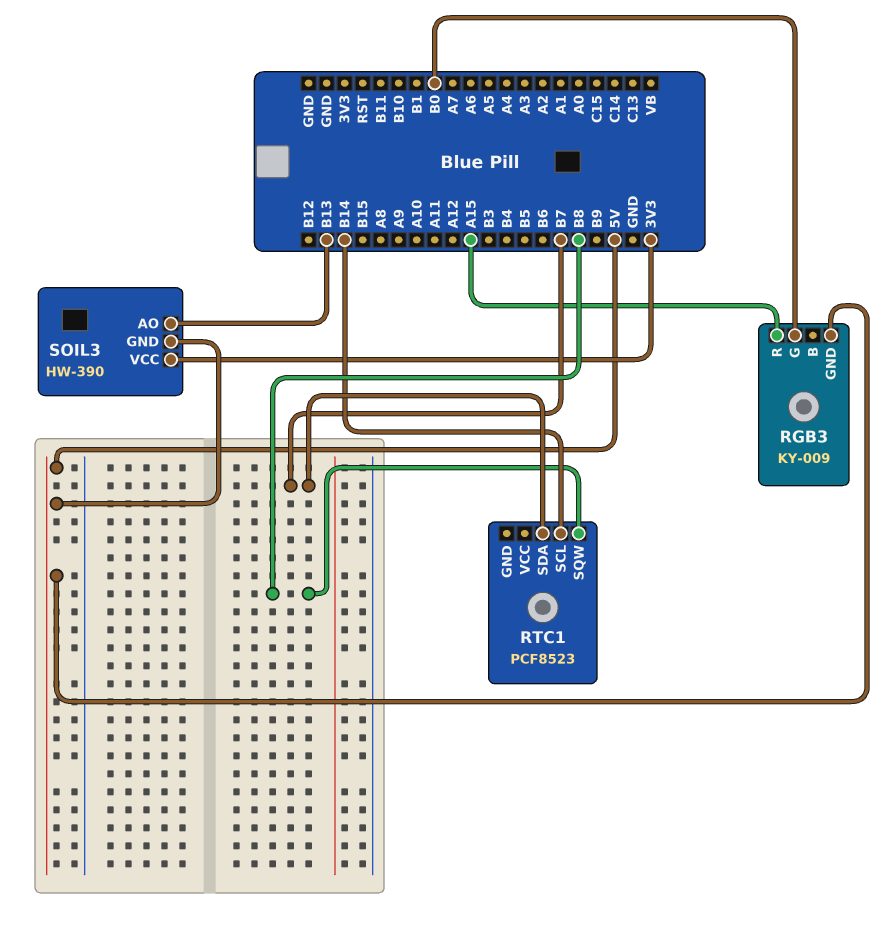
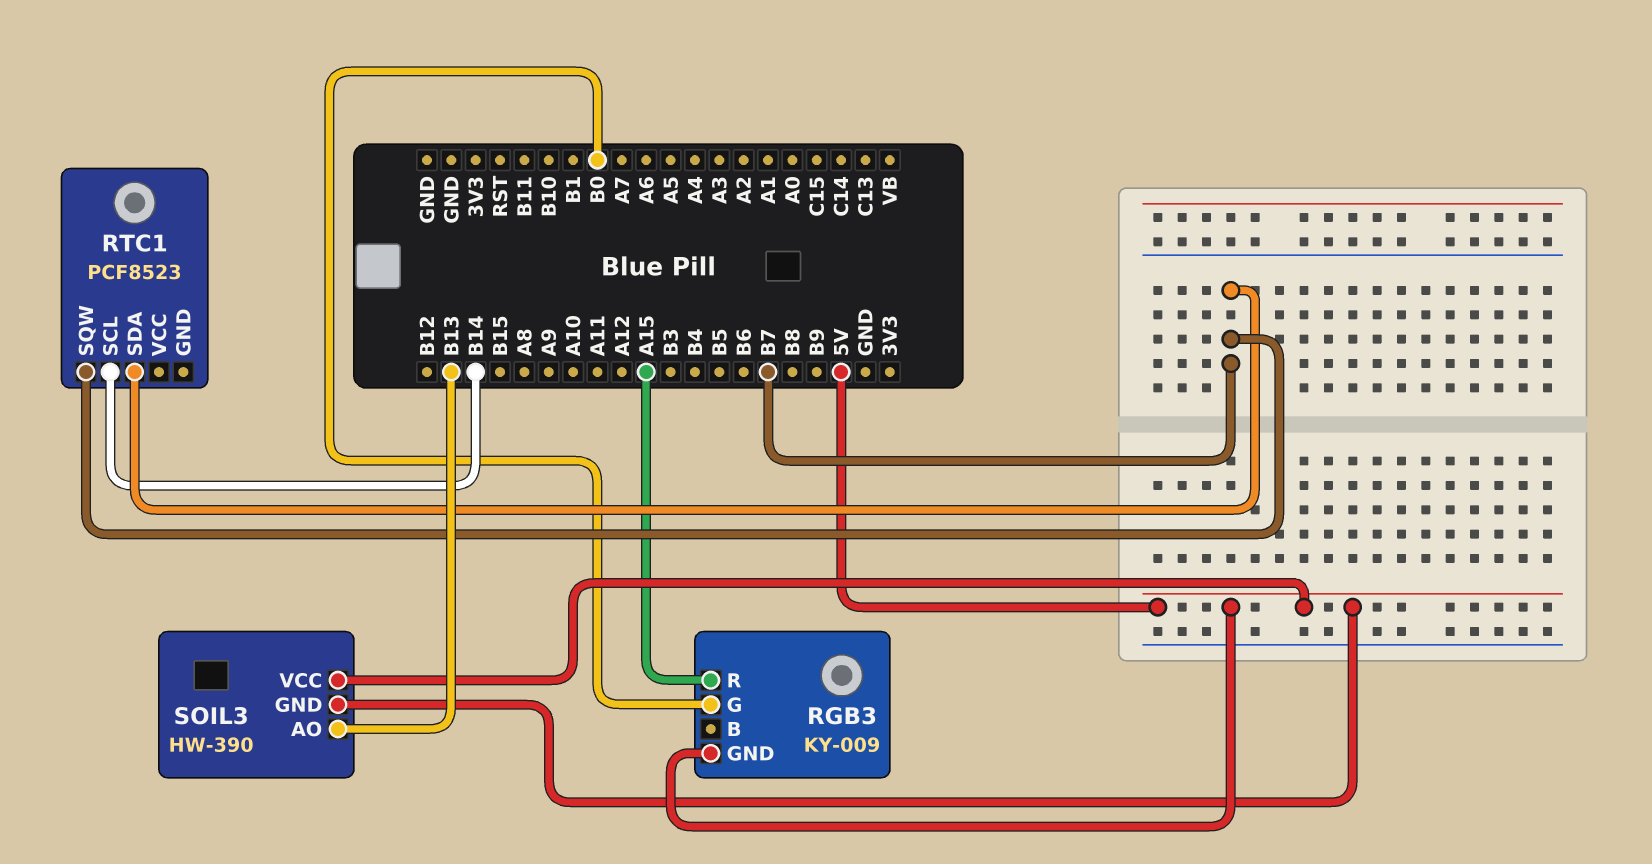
RTC1 pin SQW: B8 -> B7
SOIL3 pin VCC: 3V3 -> 5V

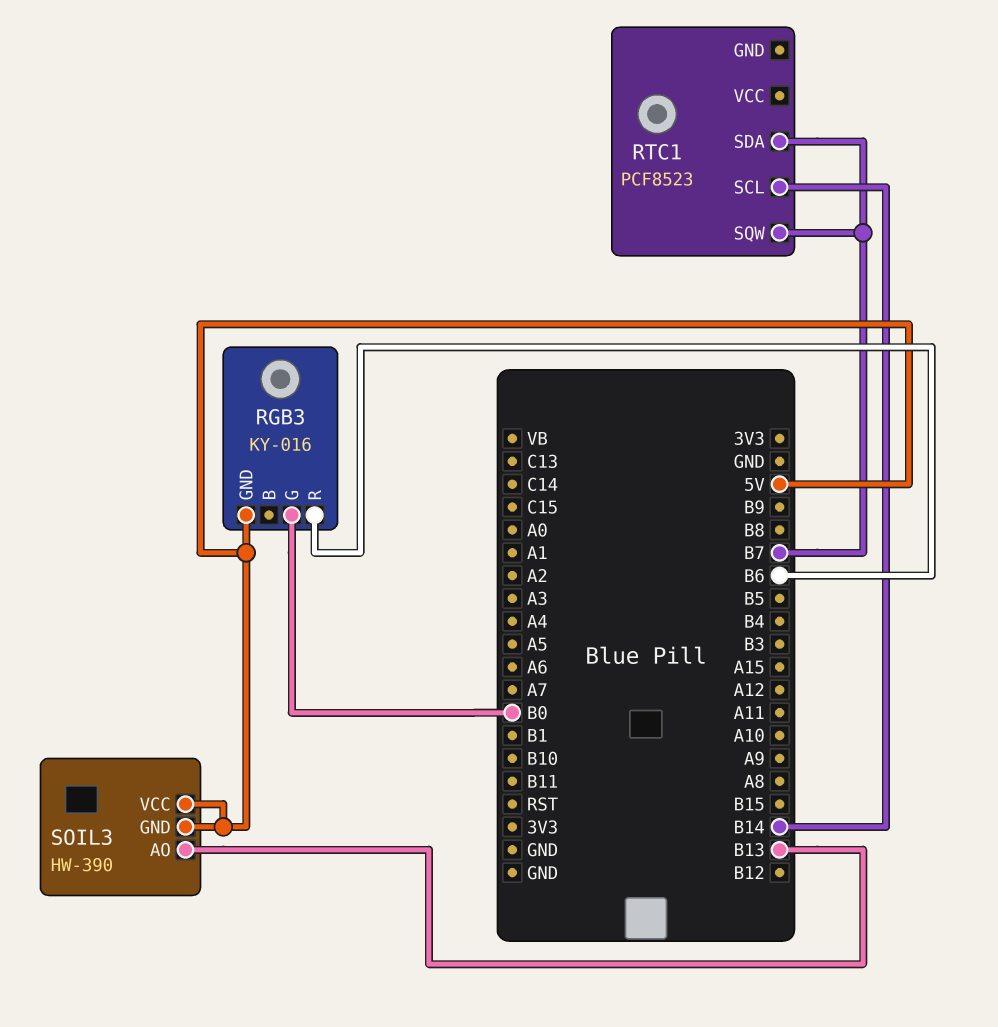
RGB3: KY-009 -> KY-016
RGB3 pin R: A15 -> B6

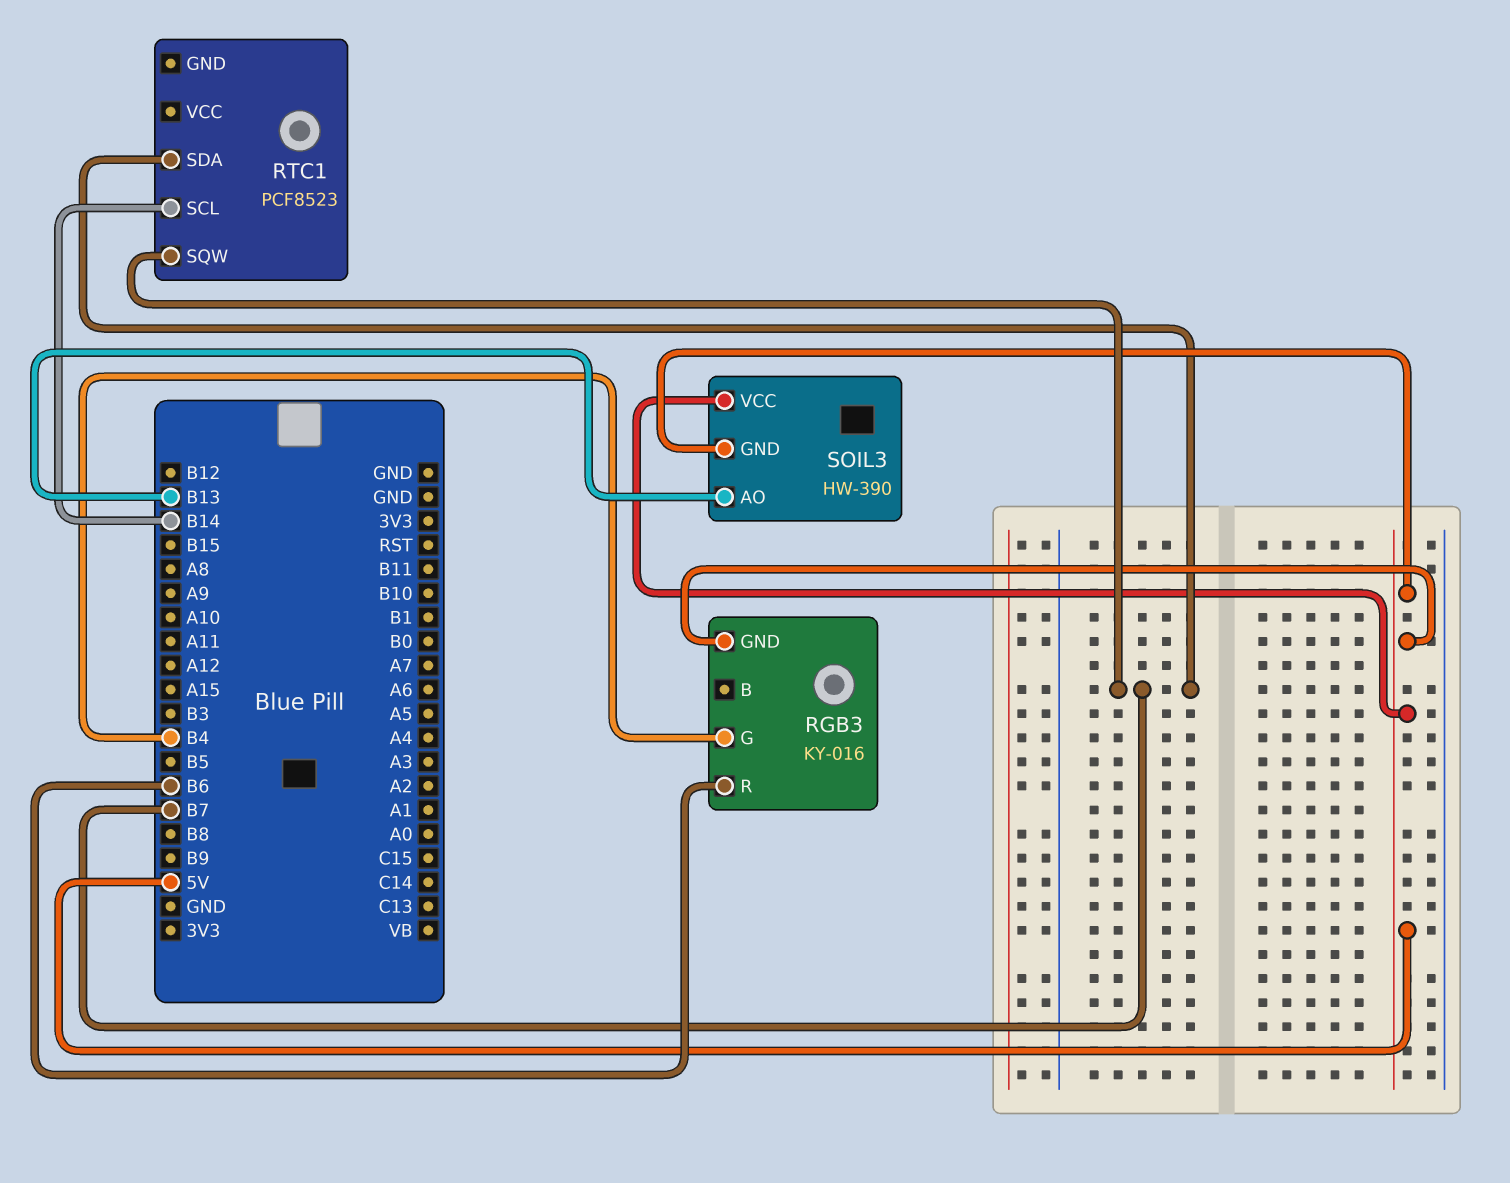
RGB3 pin G: B0 -> B4

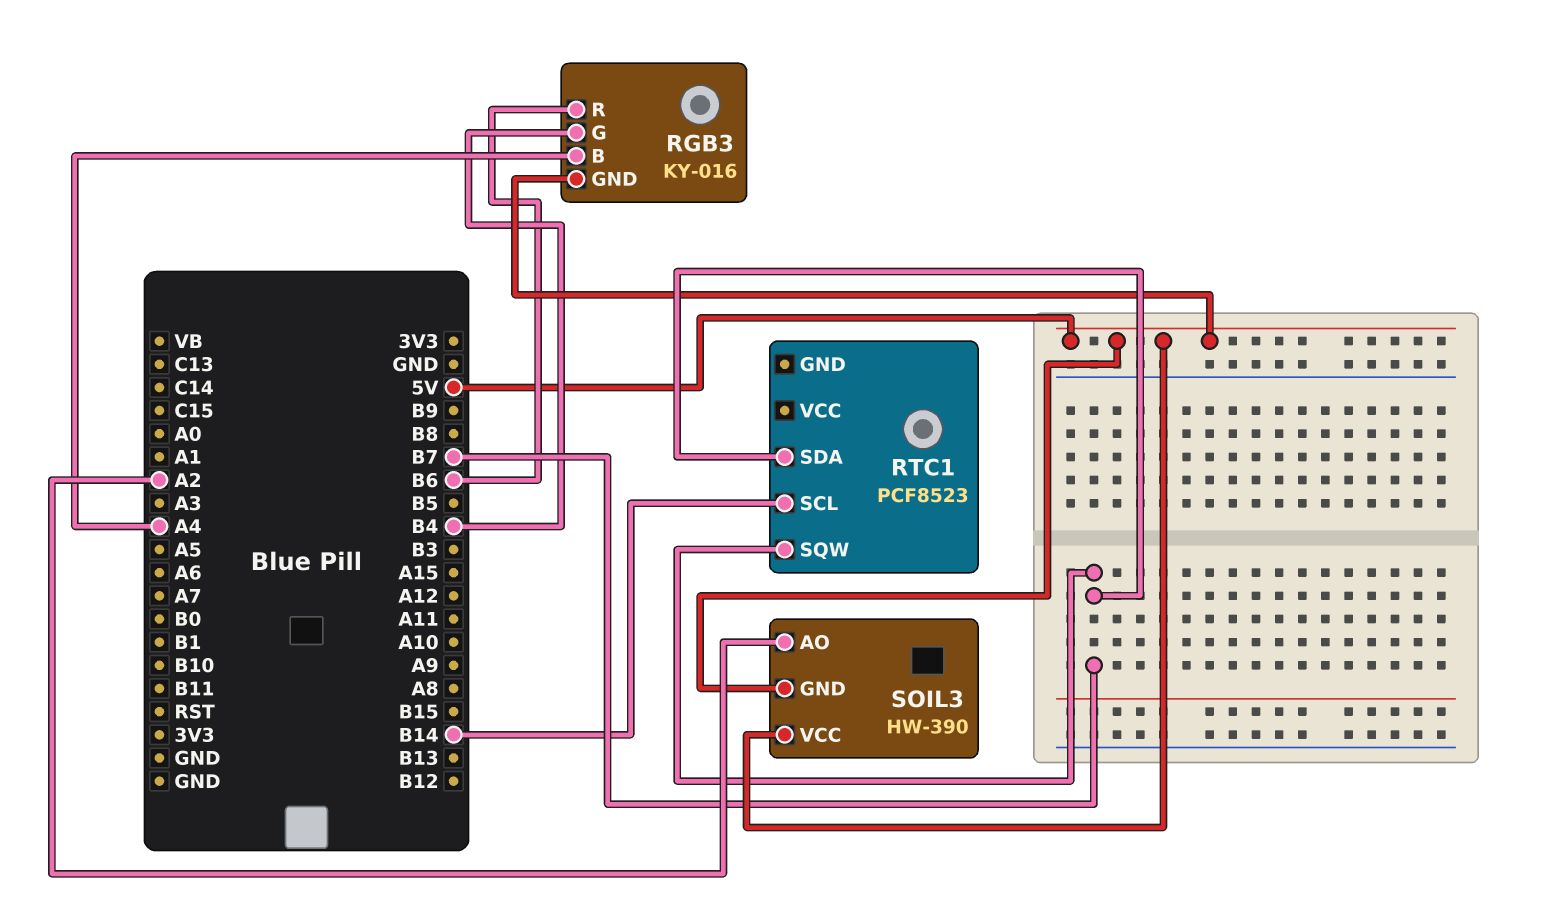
RGB3 pin B: none -> A4
SOIL3 pin AO: B13 -> A2

